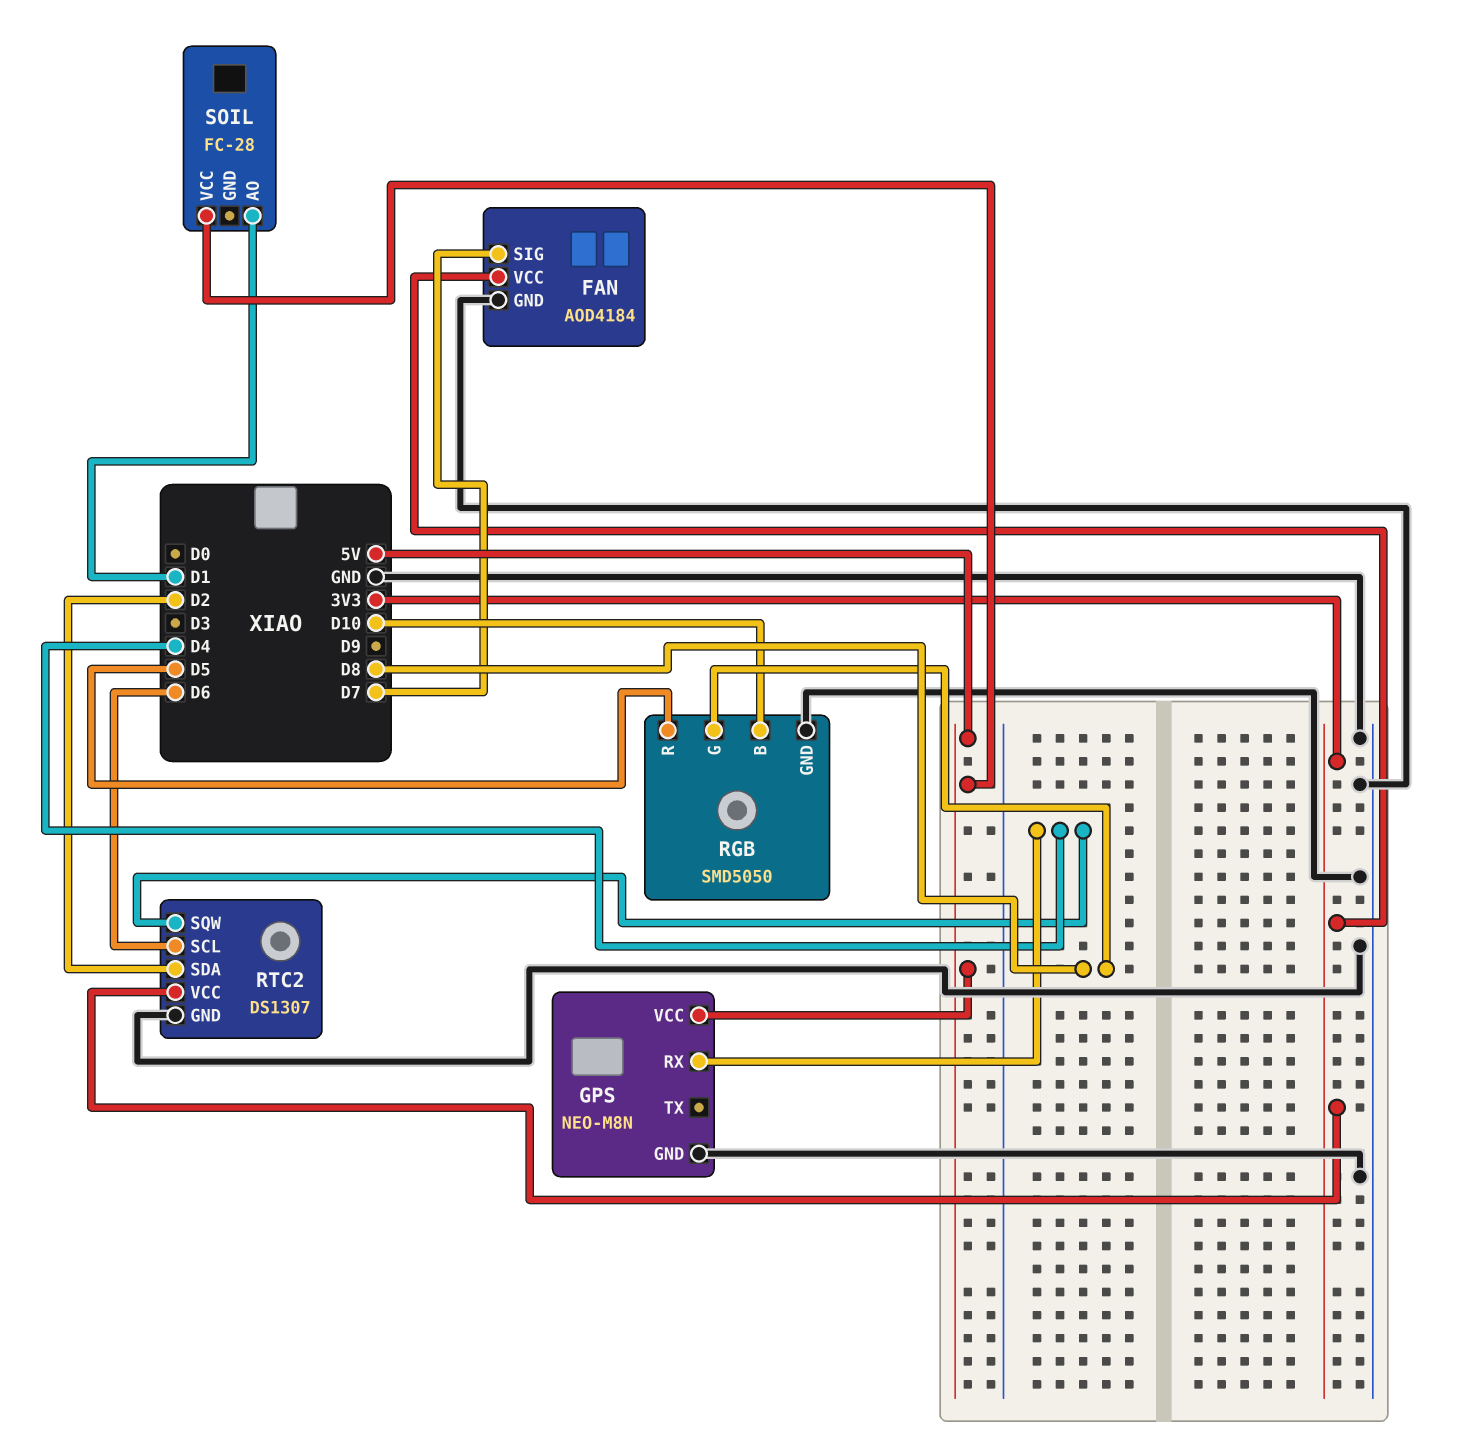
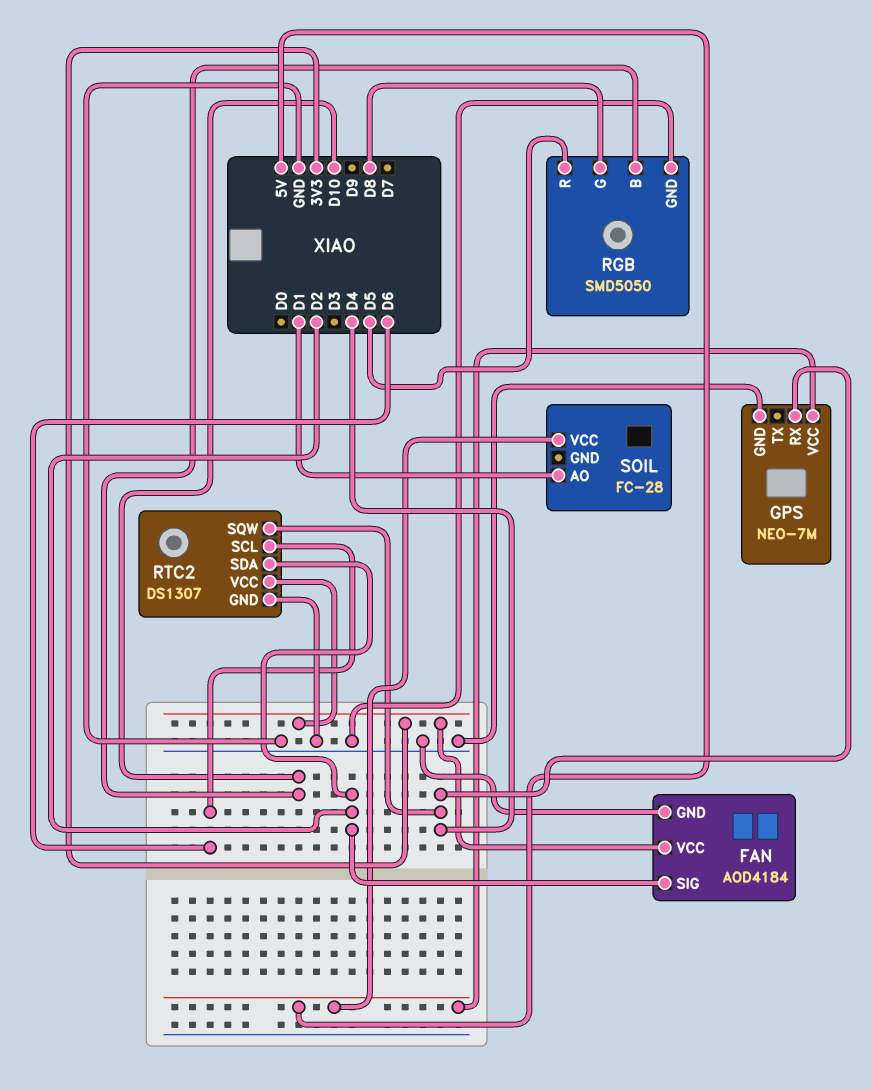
FAN pin SIG: D7 -> D2
GPS: NEO-M8N -> NEO-7M

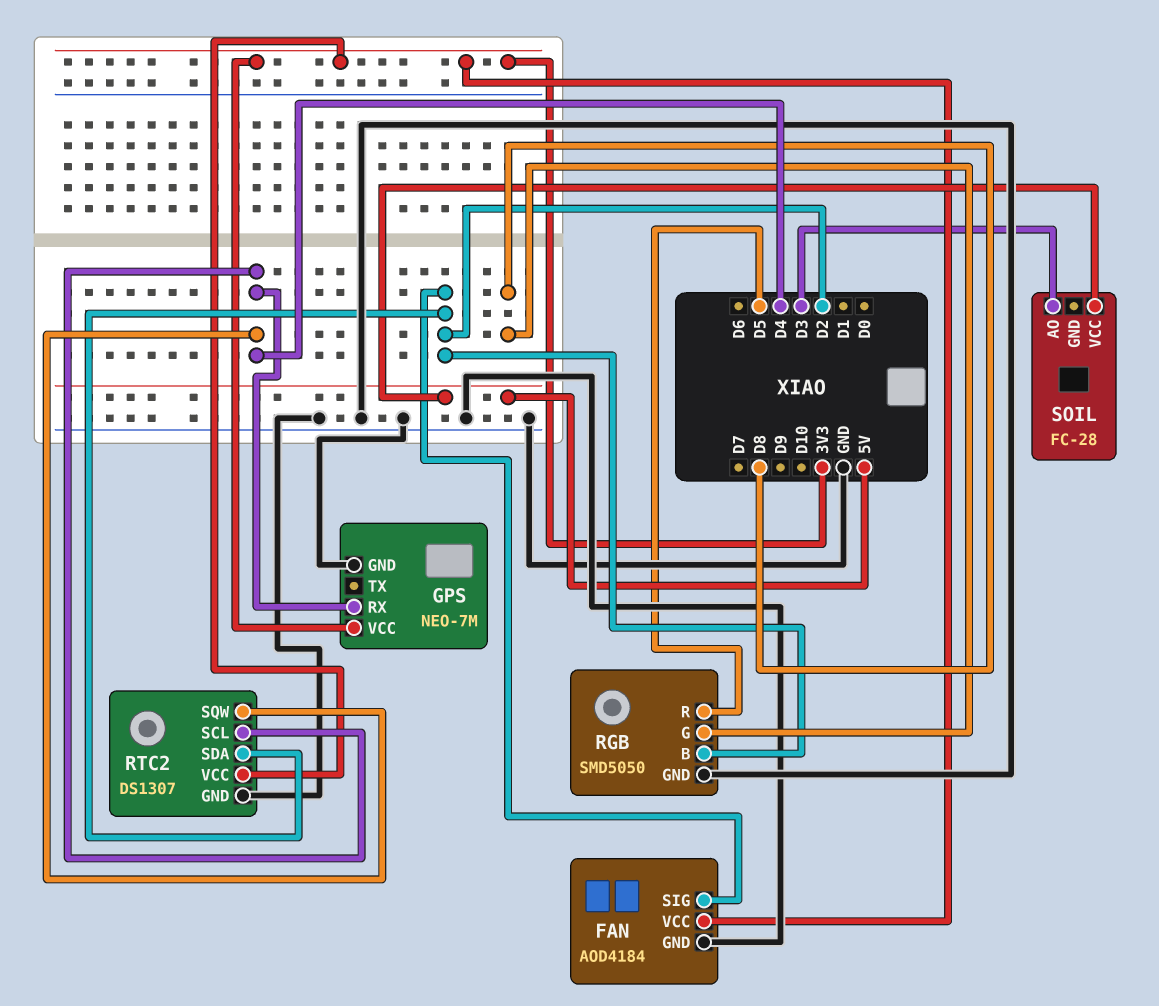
GPS pin VCC: 5V -> 3V3
RGB pin B: D10 -> D2
RTC2 pin SCL: D6 -> D4
SOIL pin AO: D1 -> D3

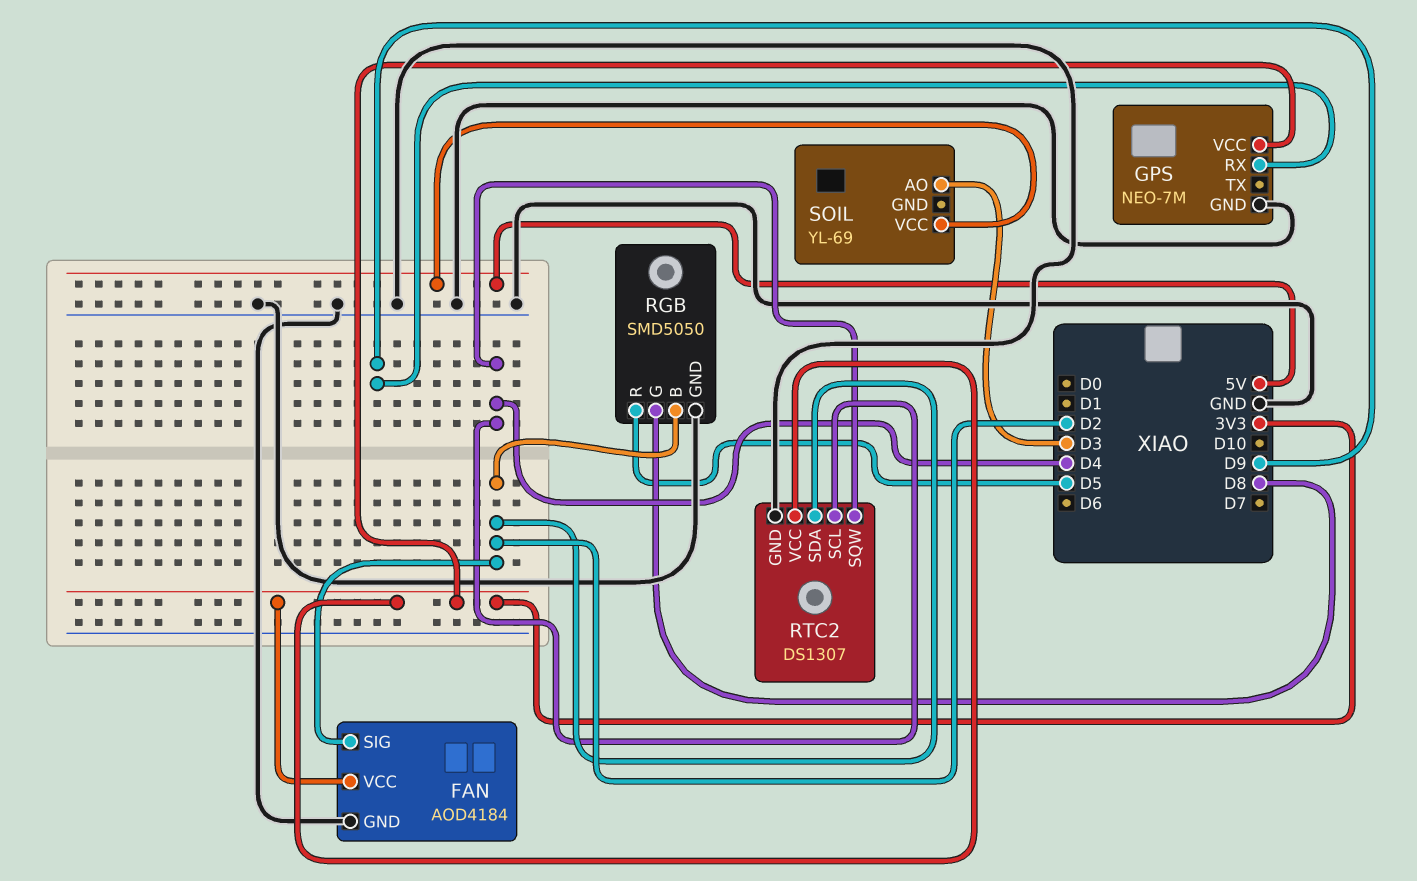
GPS pin RX: D4 -> D9
SOIL: FC-28 -> YL-69

